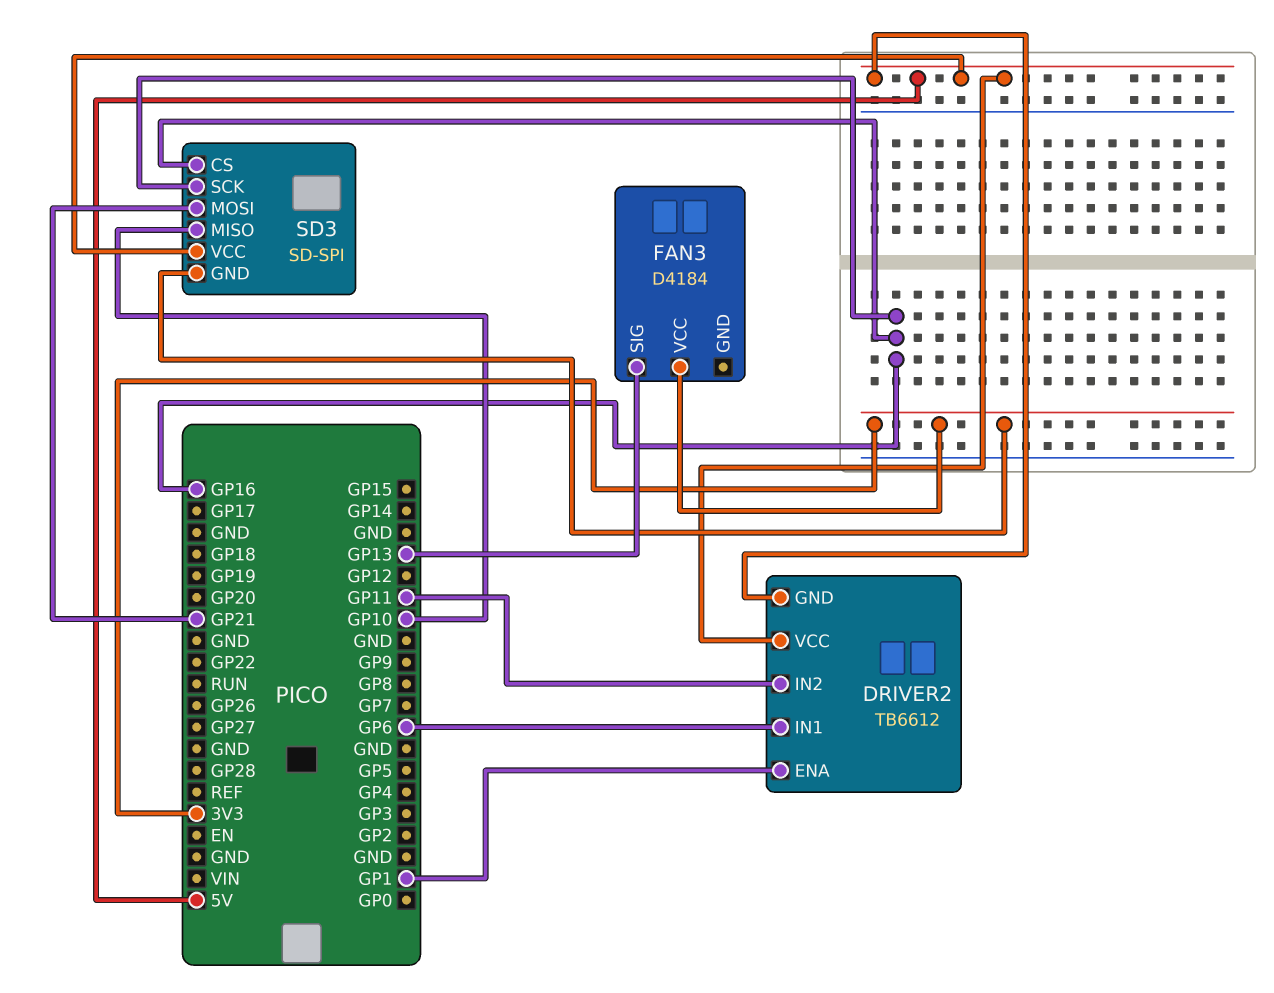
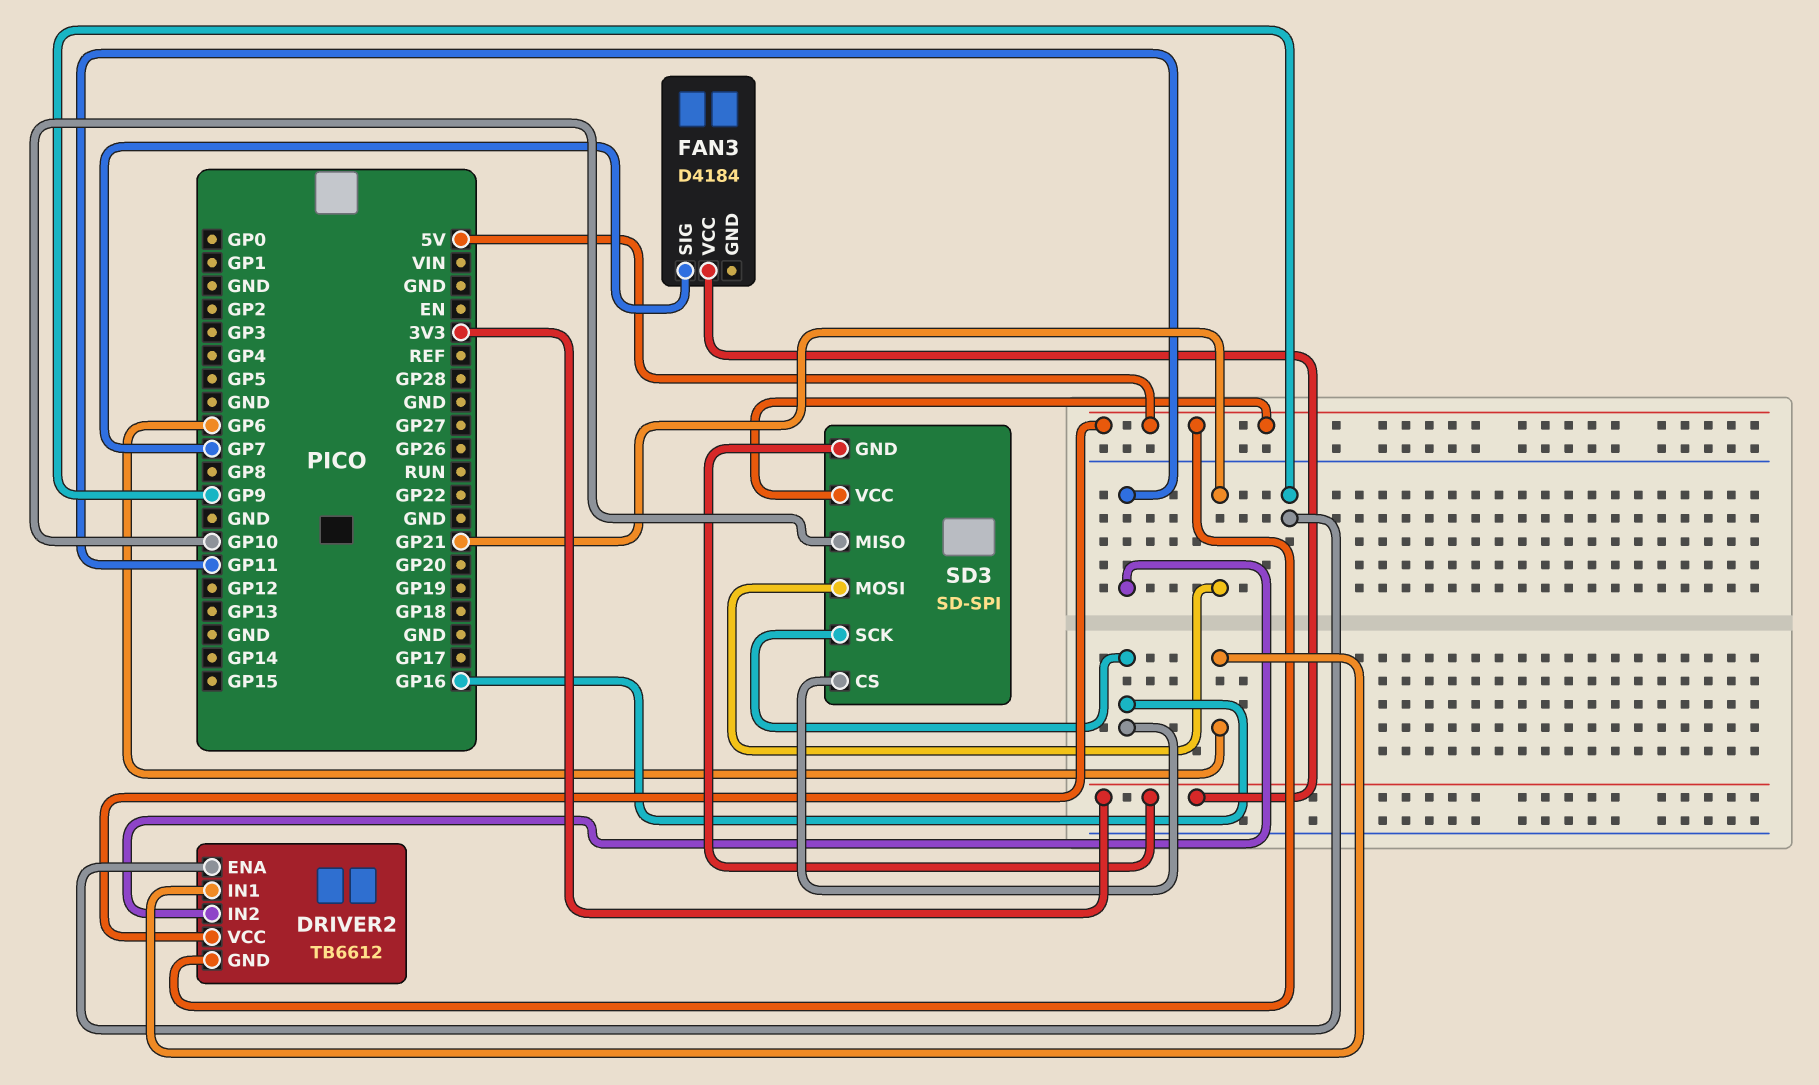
DRIVER2 pin ENA: GP1 -> GP9
FAN3 pin SIG: GP13 -> GP7

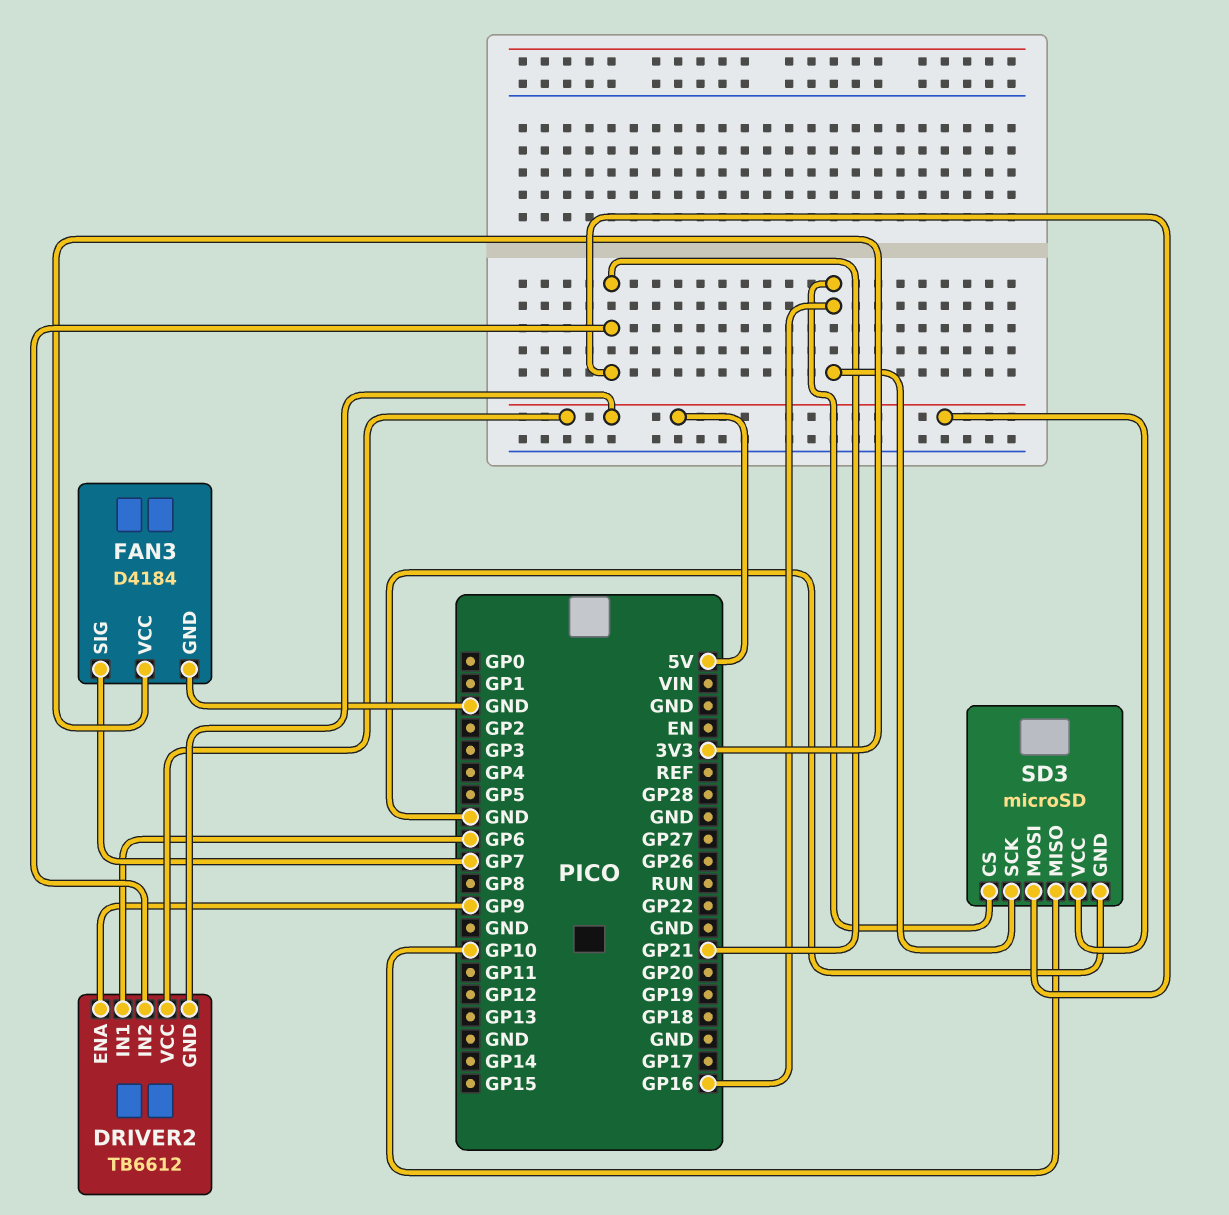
DRIVER2 pin IN2: GP11 -> GP21
FAN3 pin GND: none -> GND
SD3: SD-SPI -> microSD
SD3 pin GND: 3V3 -> GND

